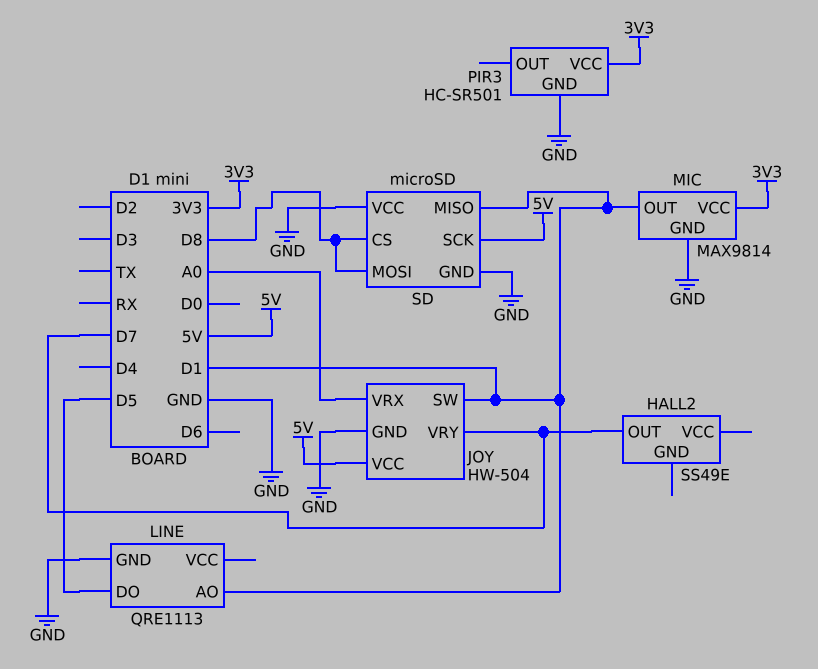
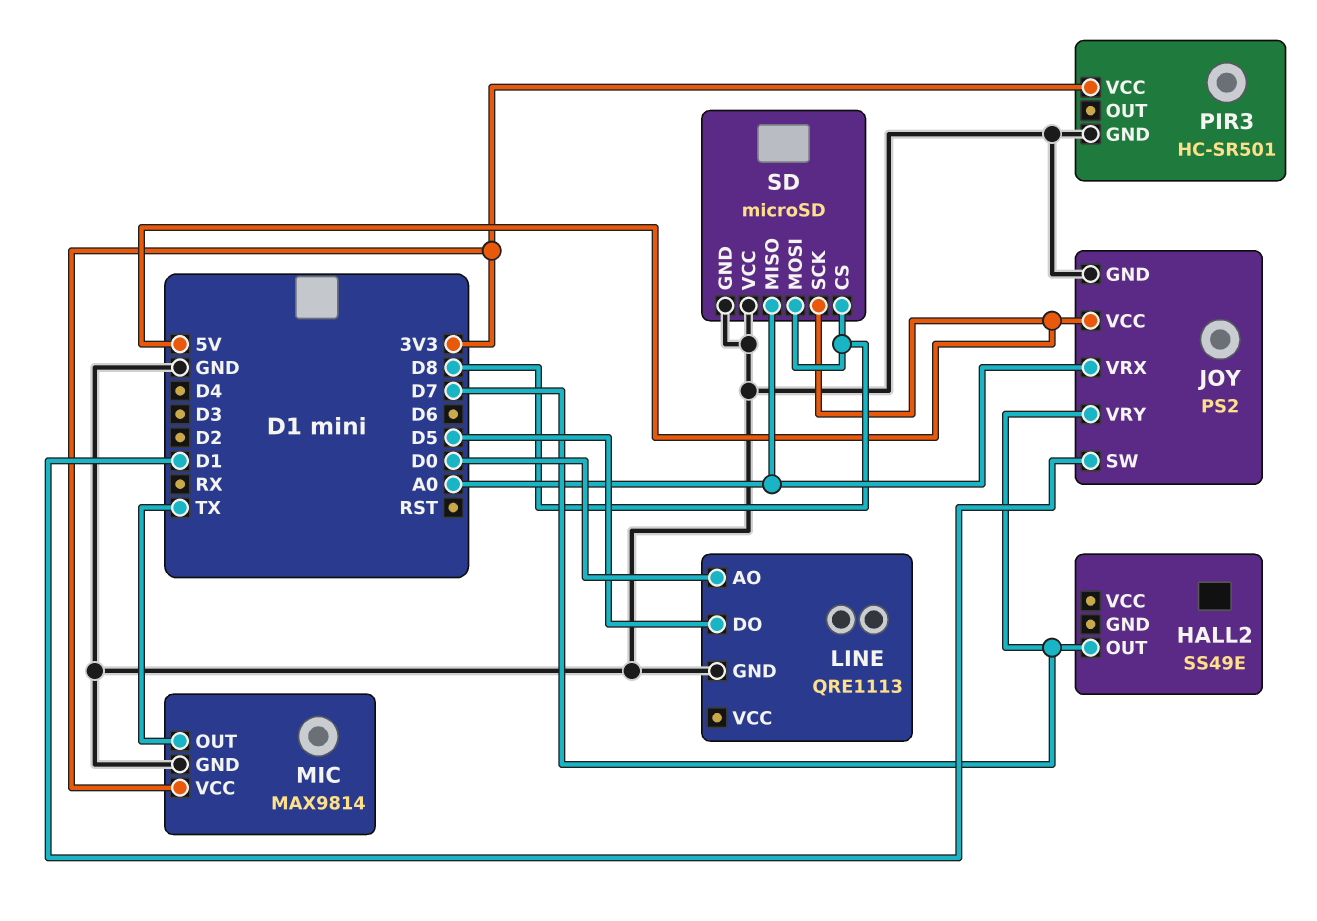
JOY: HW-504 -> PS2
LINE pin AO: D1 -> D0
MIC pin OUT: D1 -> TX
SD pin MISO: D1 -> A0

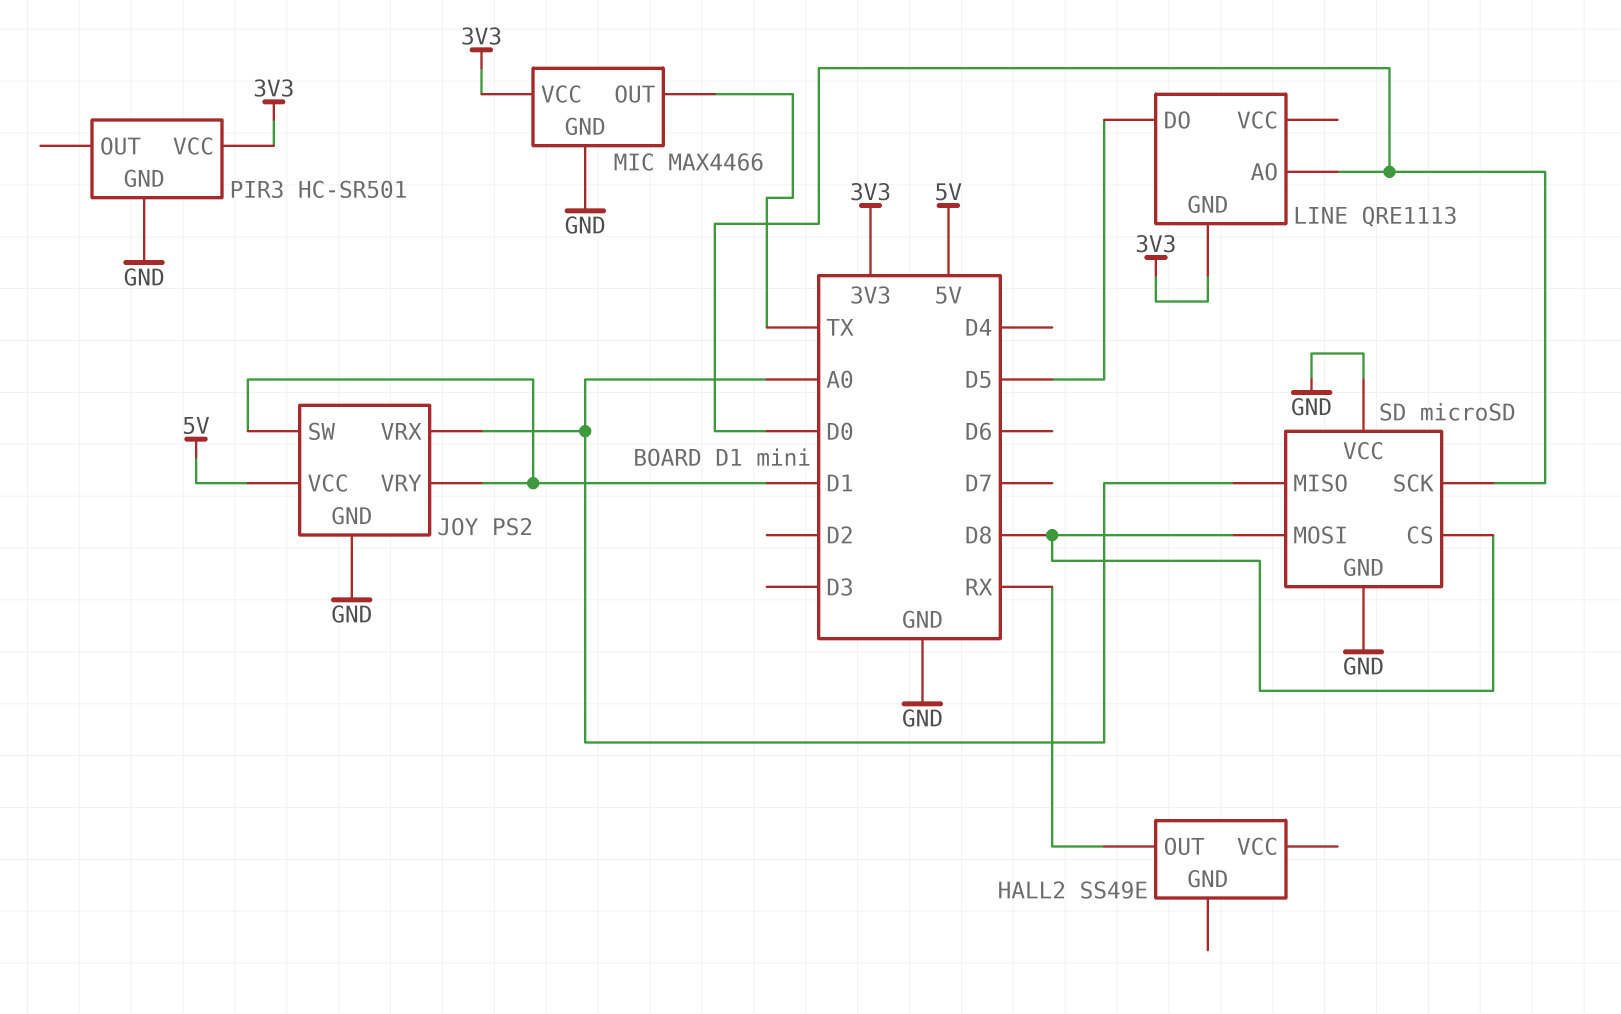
HALL2 pin OUT: D7 -> RX
JOY pin VRY: D7 -> D1
LINE pin GND: GND -> 3V3
MIC: MAX9814 -> MAX4466
SD pin SCK: 5V -> D0

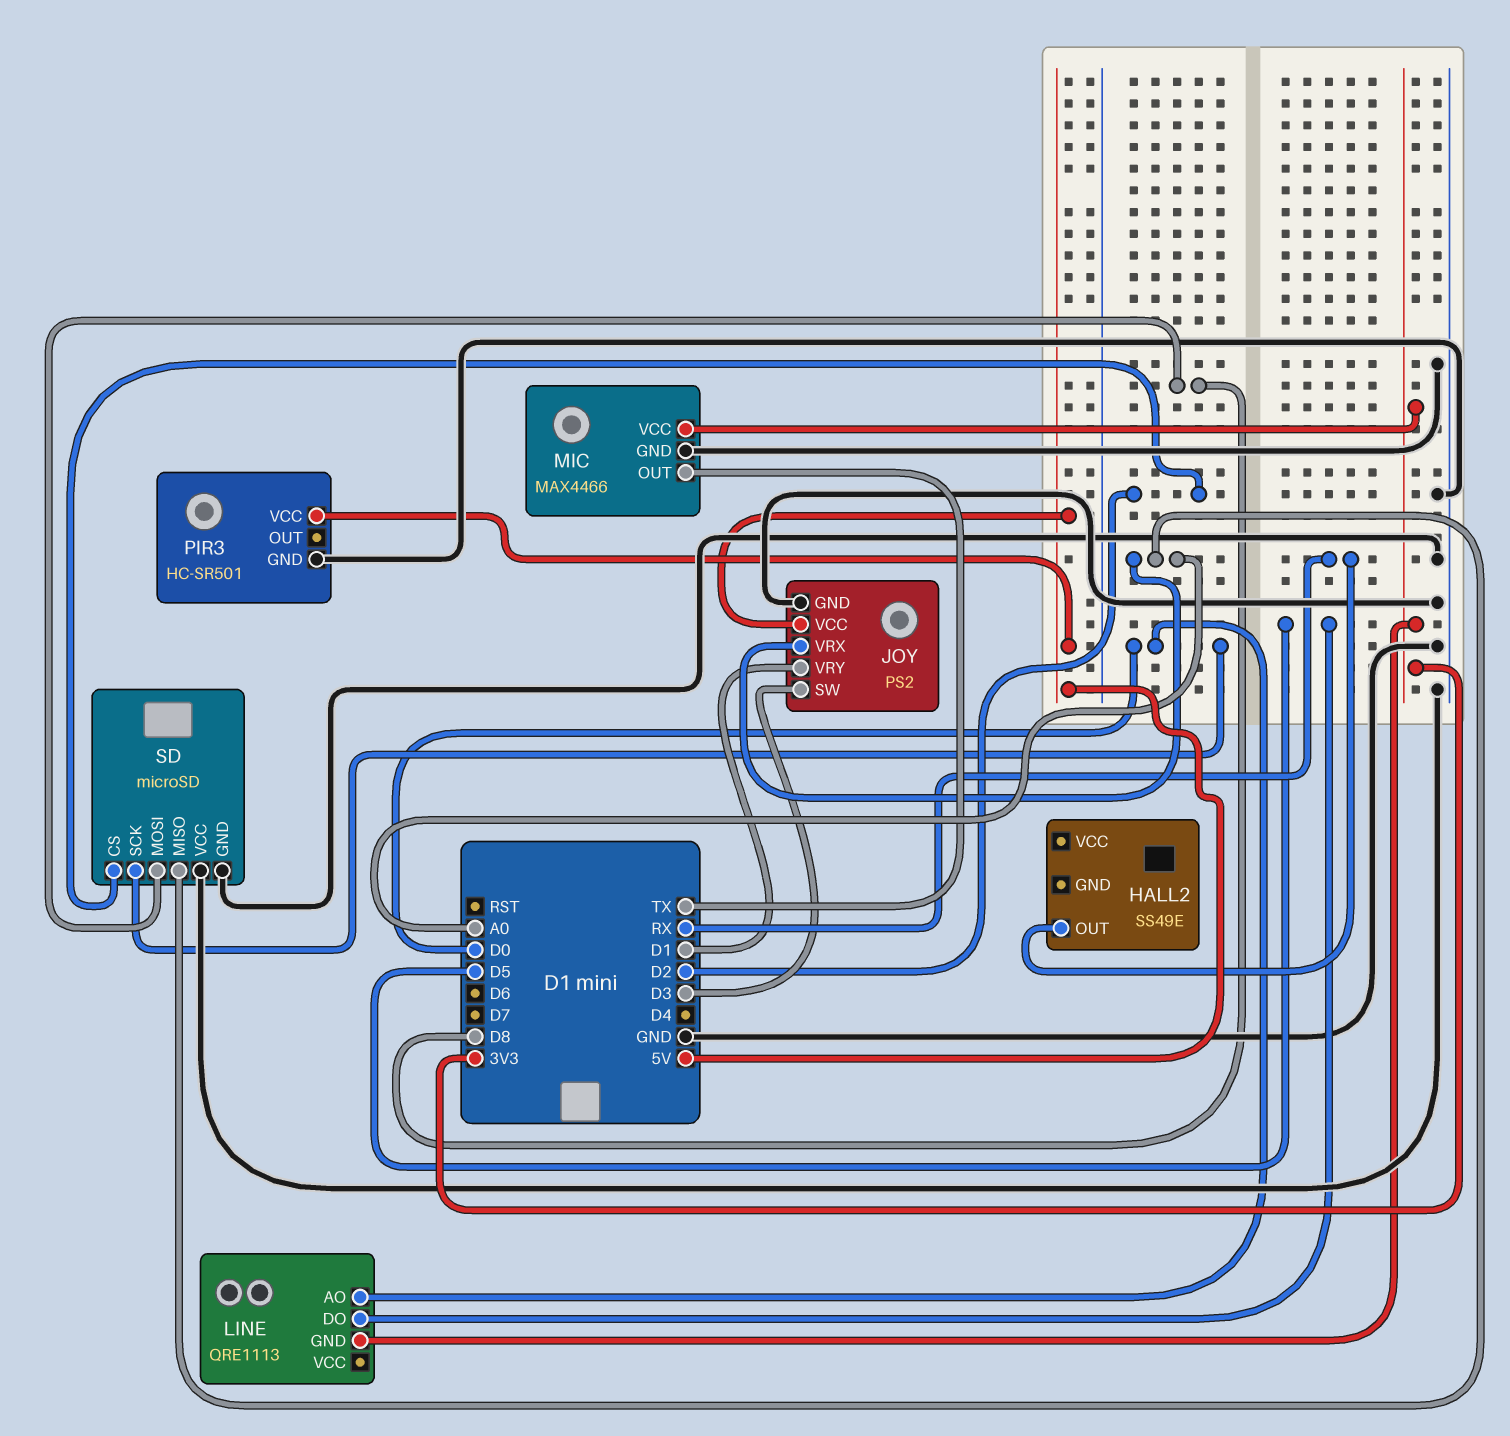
JOY pin SW: D1 -> D3
PIR3 pin VCC: 3V3 -> 5V
SD pin CS: D8 -> D2

